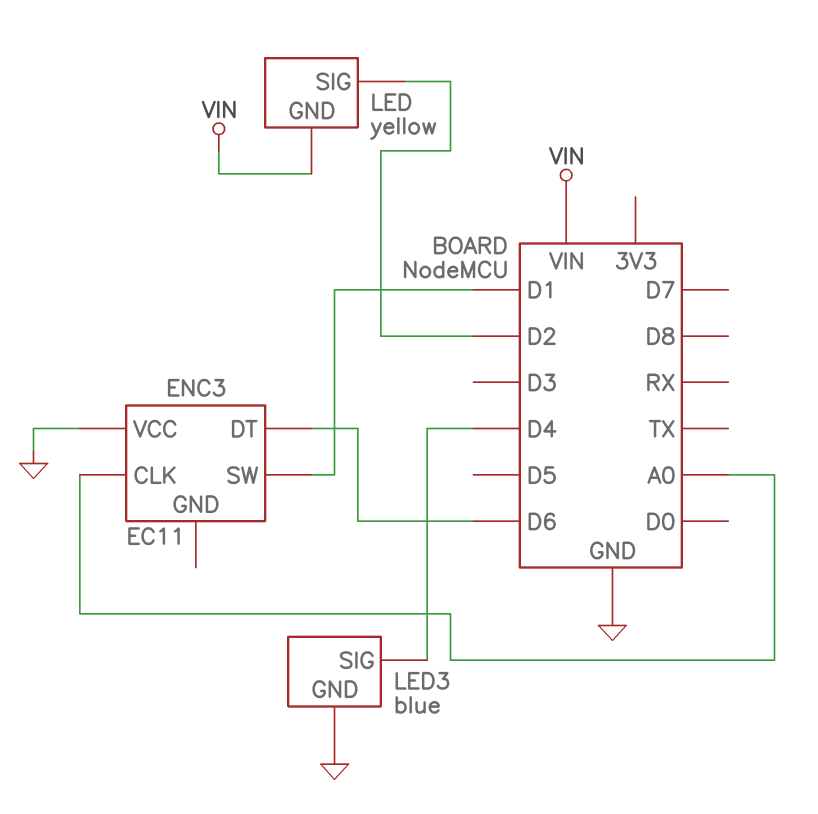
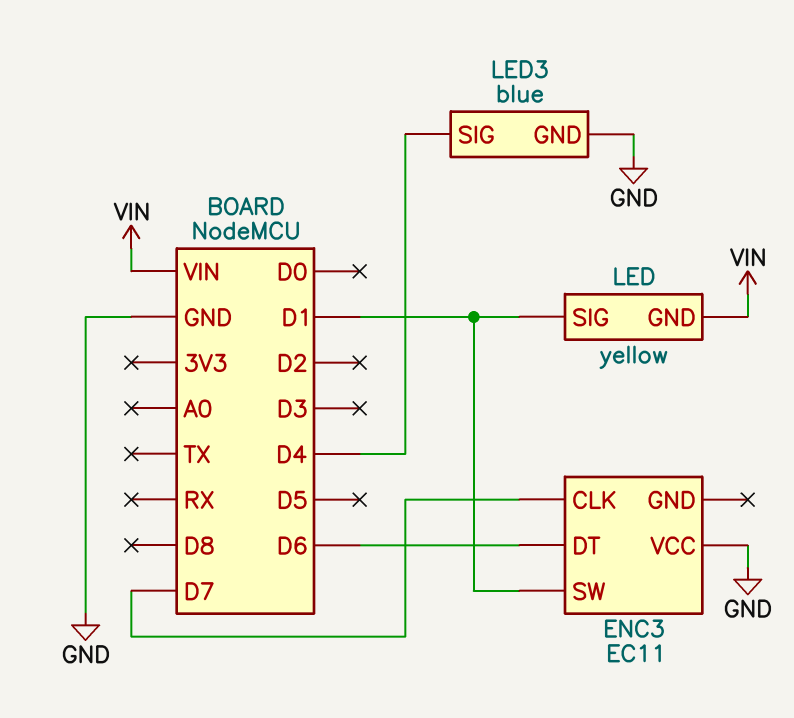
ENC3 pin CLK: A0 -> D7
LED pin SIG: D2 -> D1

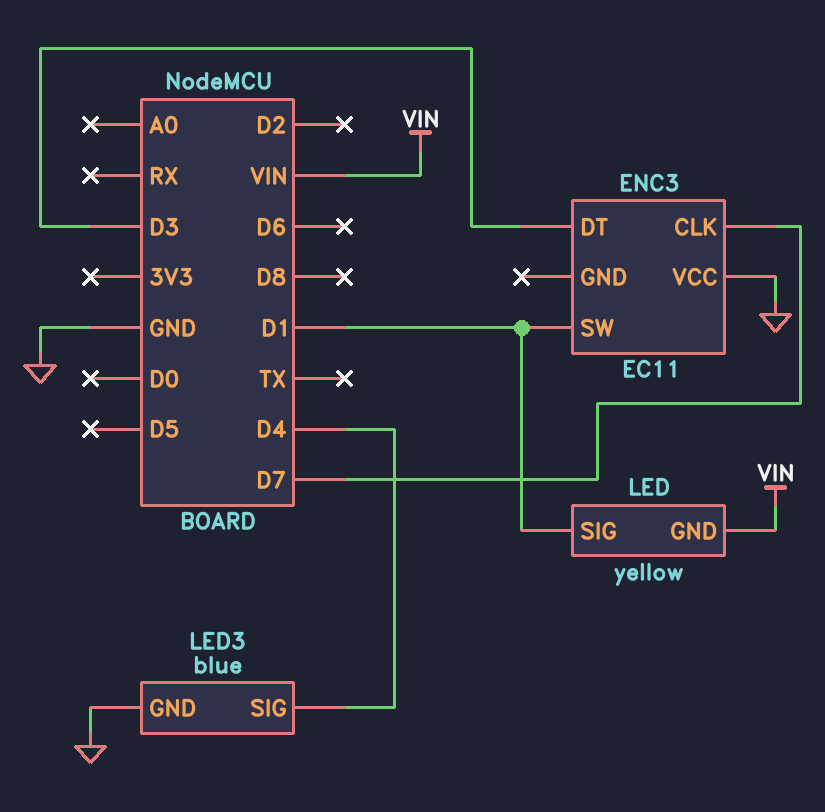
ENC3 pin DT: D6 -> D3

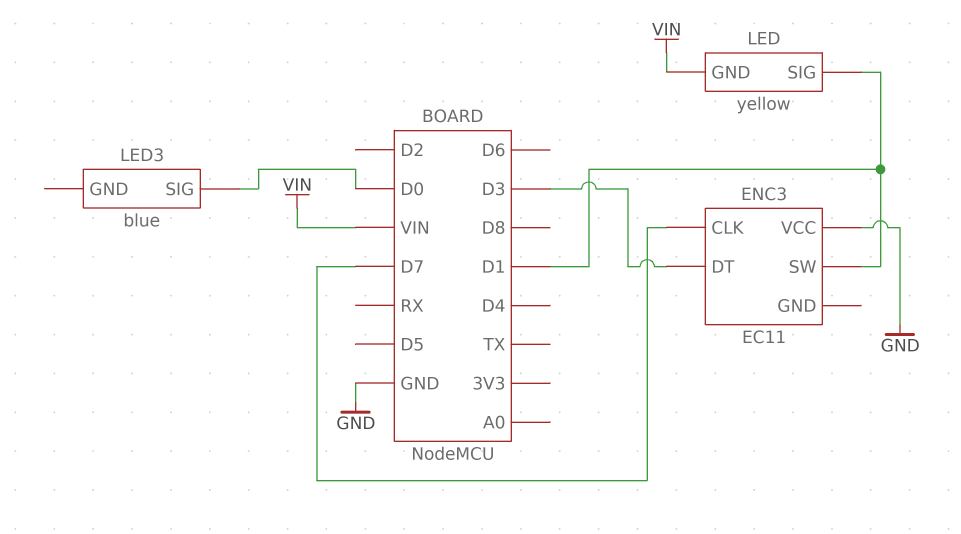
LED3 pin GND: GND -> none
LED3 pin SIG: D4 -> D0

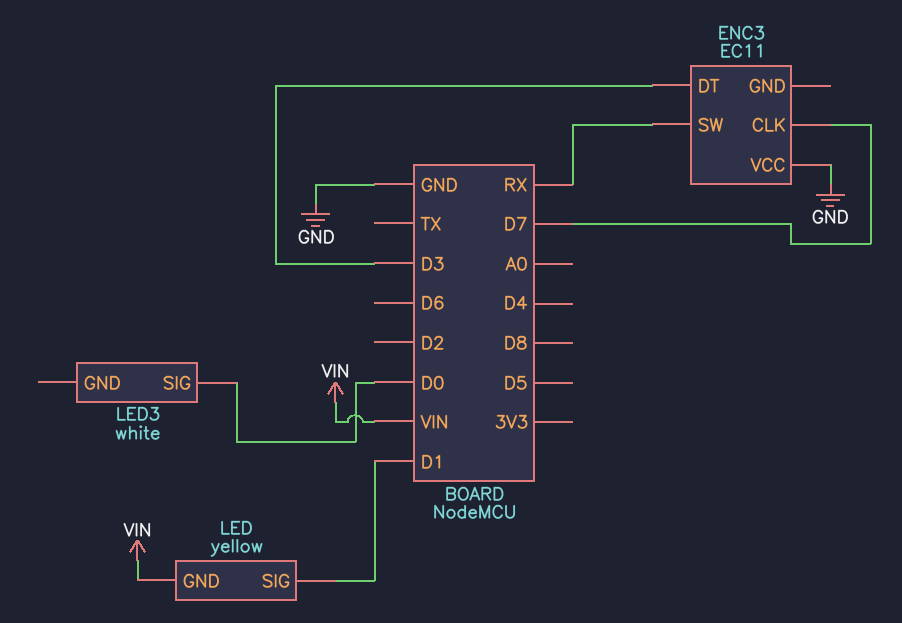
ENC3 pin SW: D1 -> RX
LED3: blue -> white

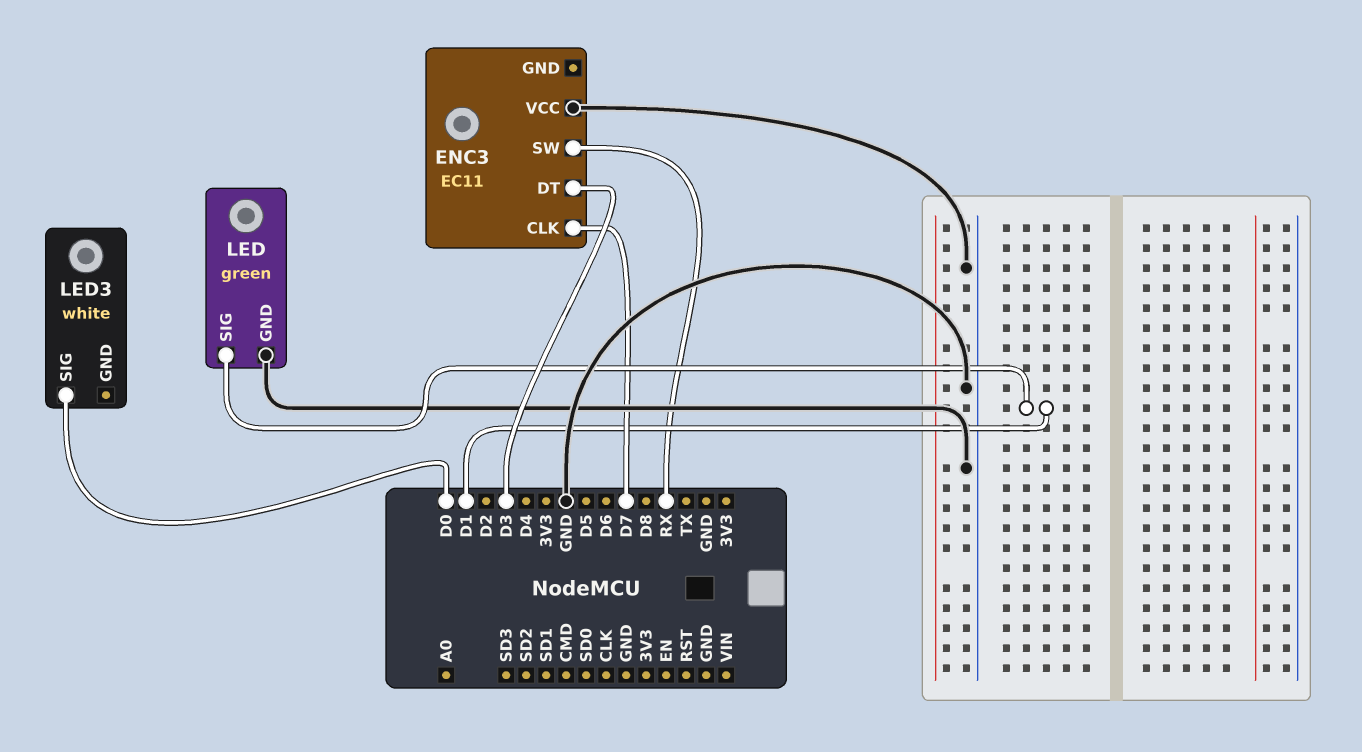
LED: yellow -> green
LED pin GND: VIN -> GND

